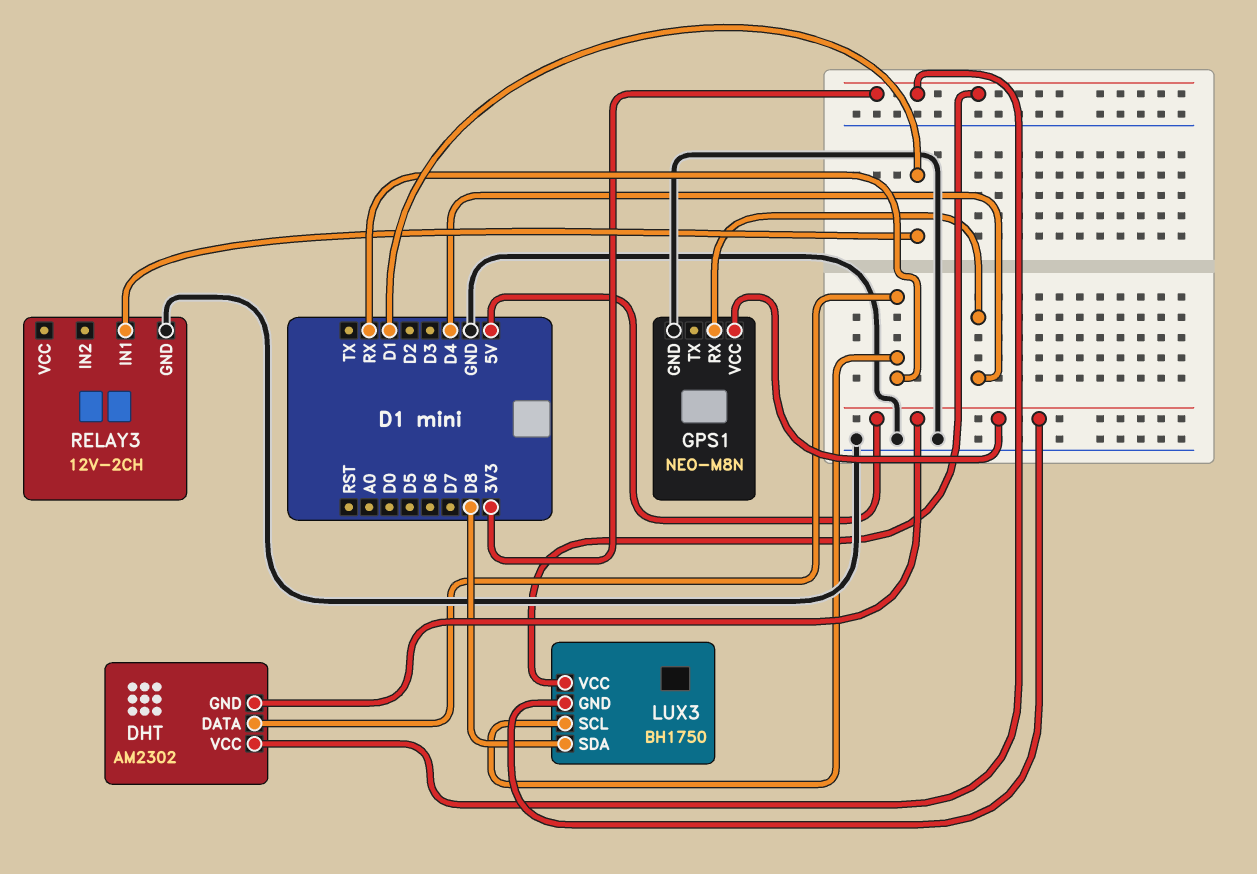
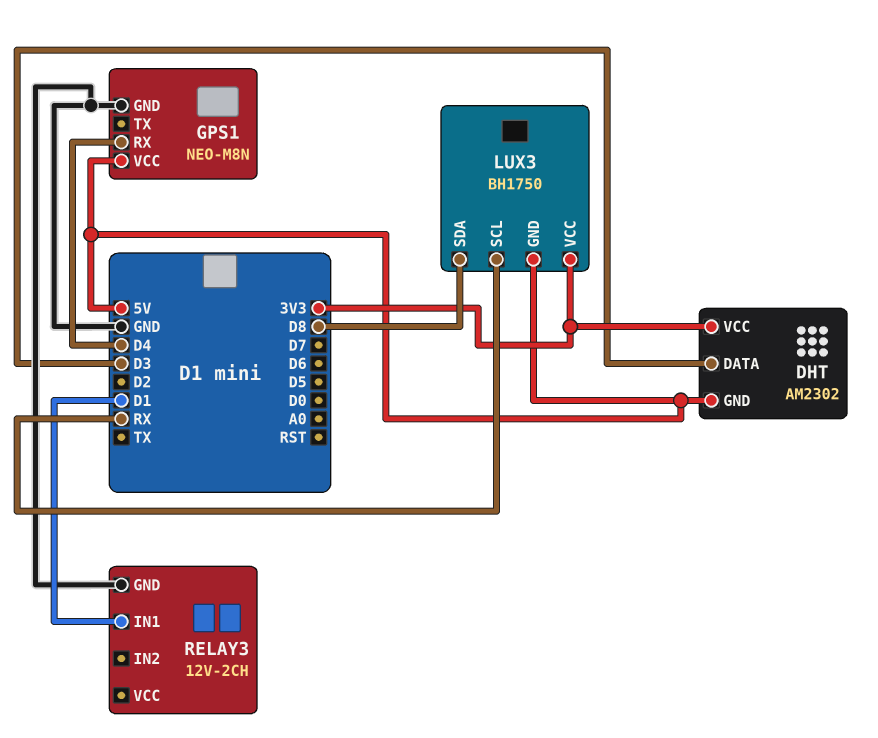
DHT pin DATA: RX -> D3

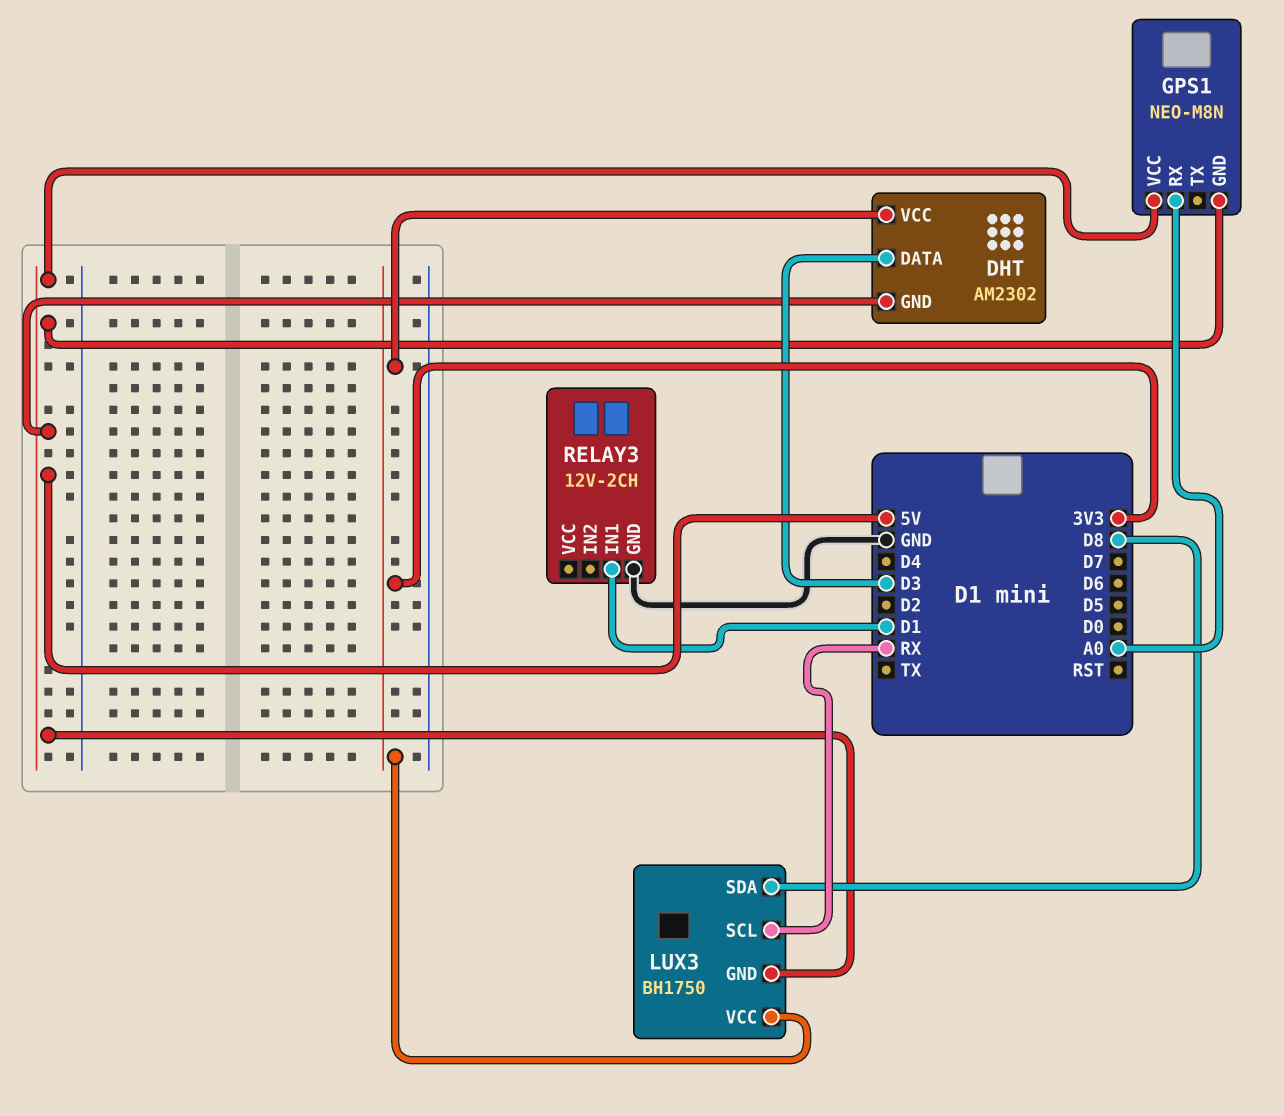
GPS1 pin GND: GND -> 5V
GPS1 pin RX: D4 -> A0

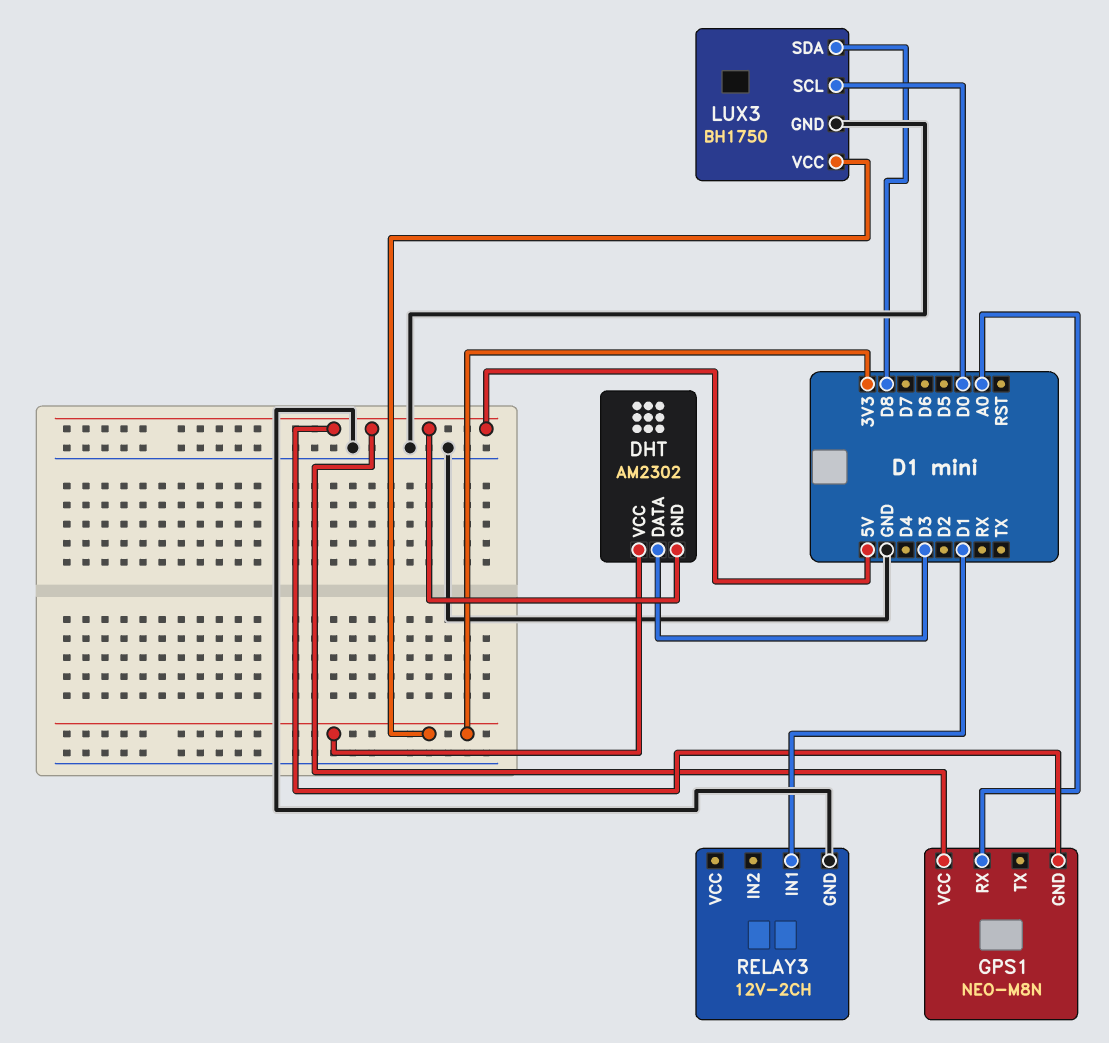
LUX3 pin GND: 5V -> GND
LUX3 pin SCL: RX -> D0

